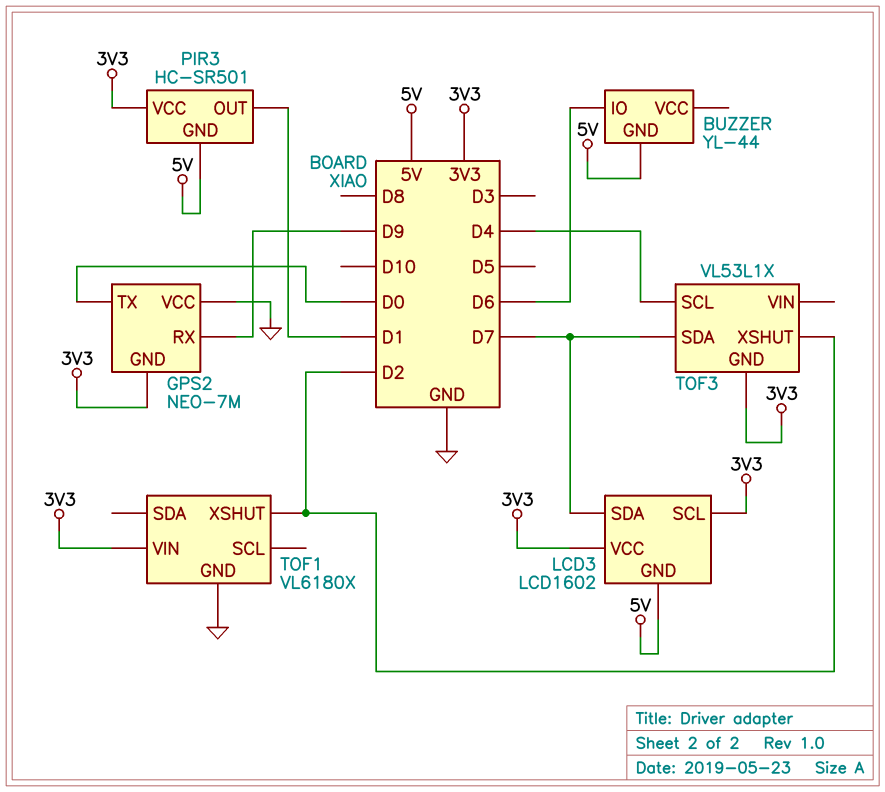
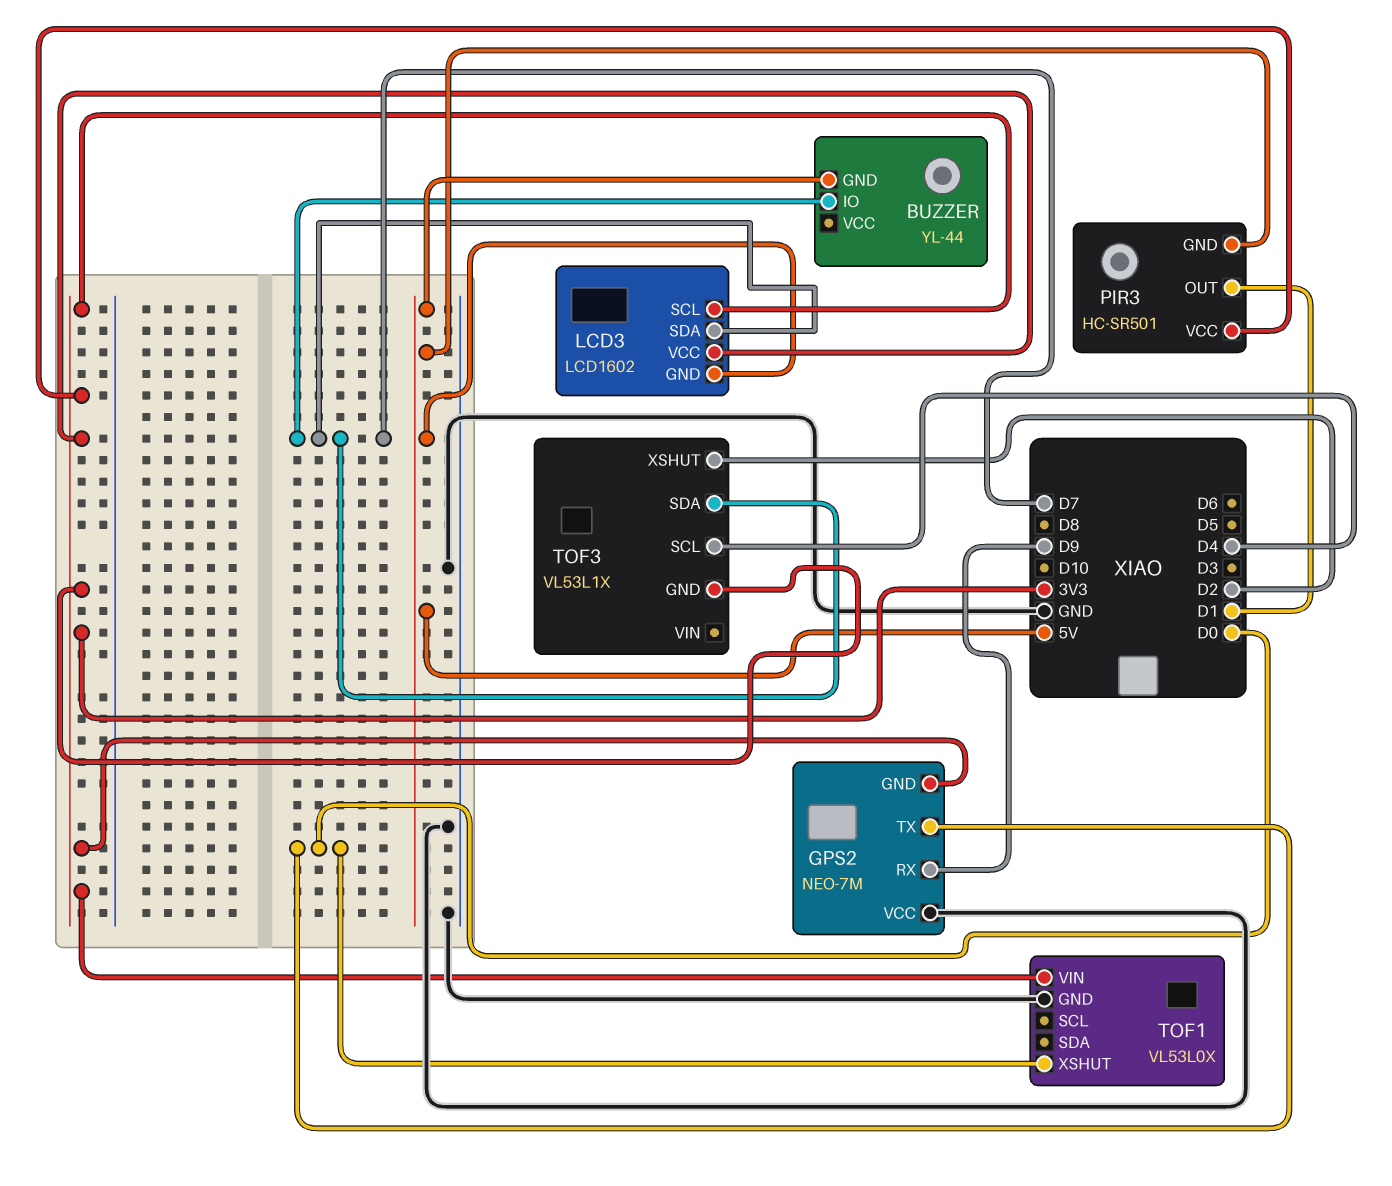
BUZZER pin IO: D6 -> D7
TOF1: VL6180X -> VL53L0X
TOF1 pin XSHUT: D2 -> D0

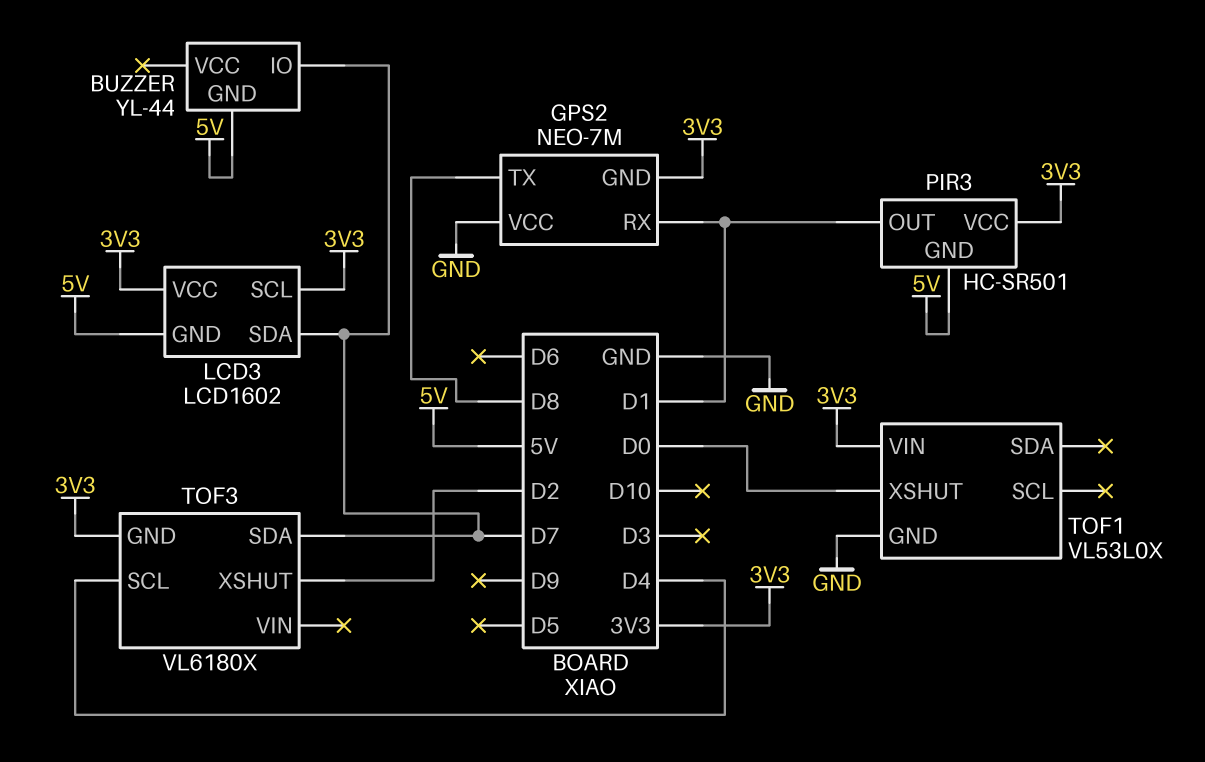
GPS2 pin RX: D9 -> D1
GPS2 pin TX: D0 -> D8
TOF3: VL53L1X -> VL6180X

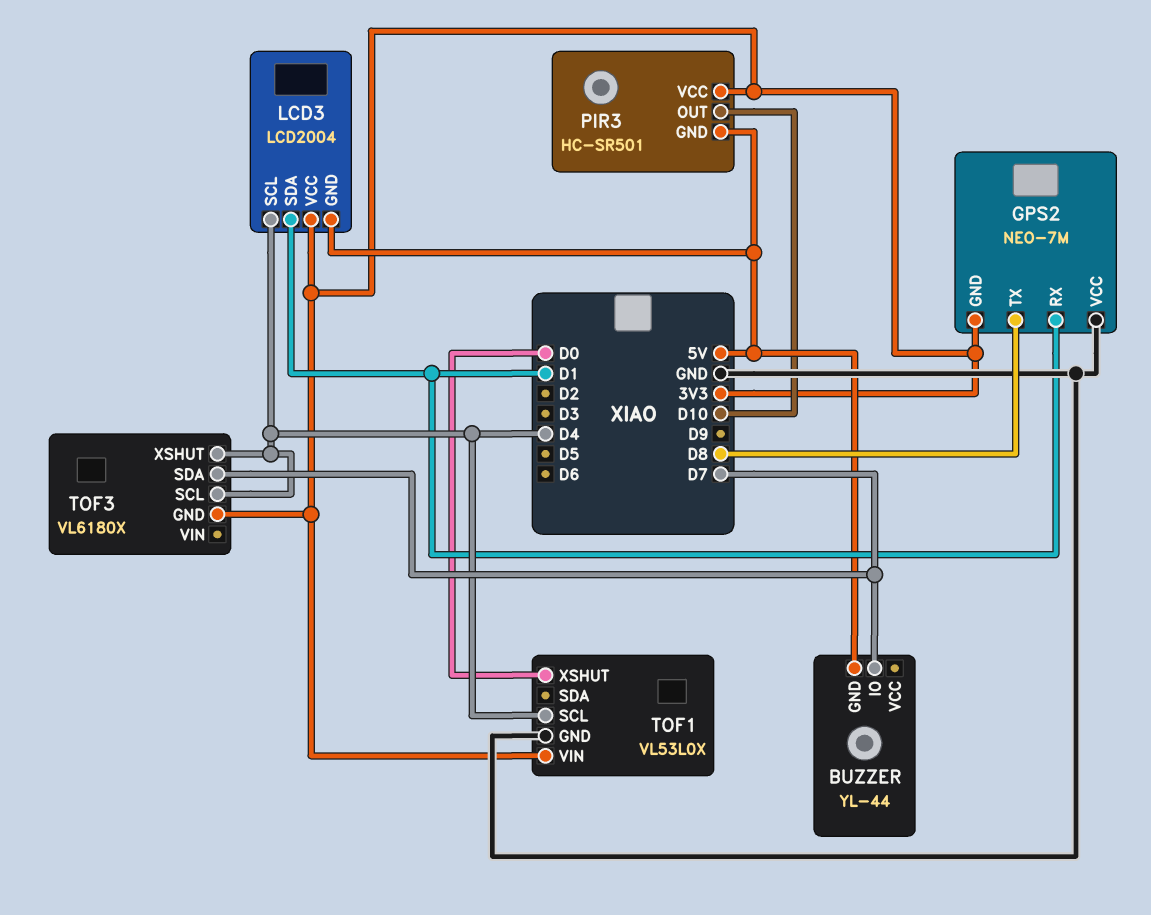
LCD3: LCD1602 -> LCD2004
LCD3 pin SCL: 3V3 -> D4
LCD3 pin SDA: D7 -> D1
PIR3 pin OUT: D1 -> D10
TOF1 pin SCL: none -> D4
TOF3 pin XSHUT: D2 -> D4

